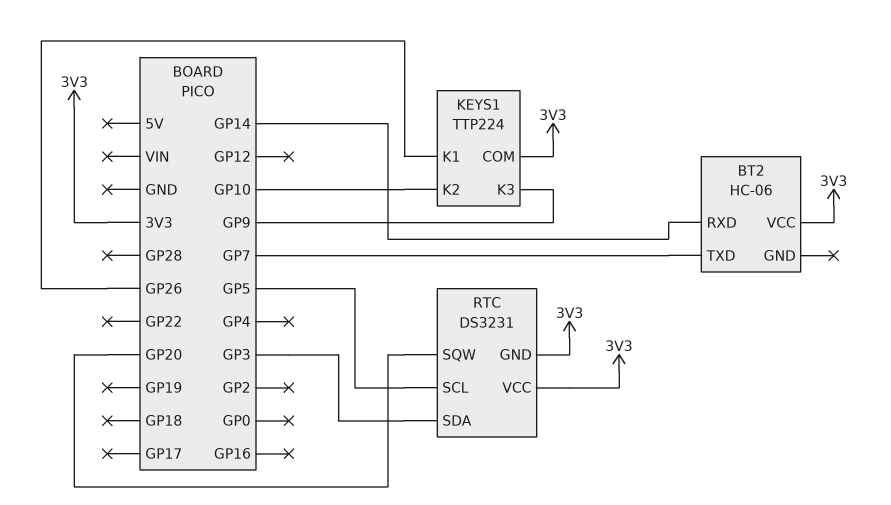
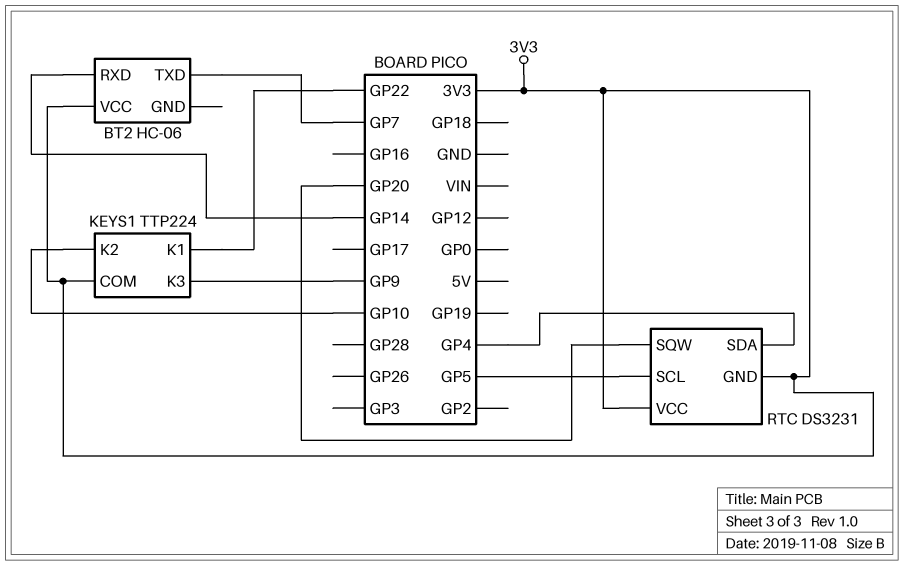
KEYS1 pin K1: GP26 -> GP22
RTC pin SDA: GP3 -> GP4

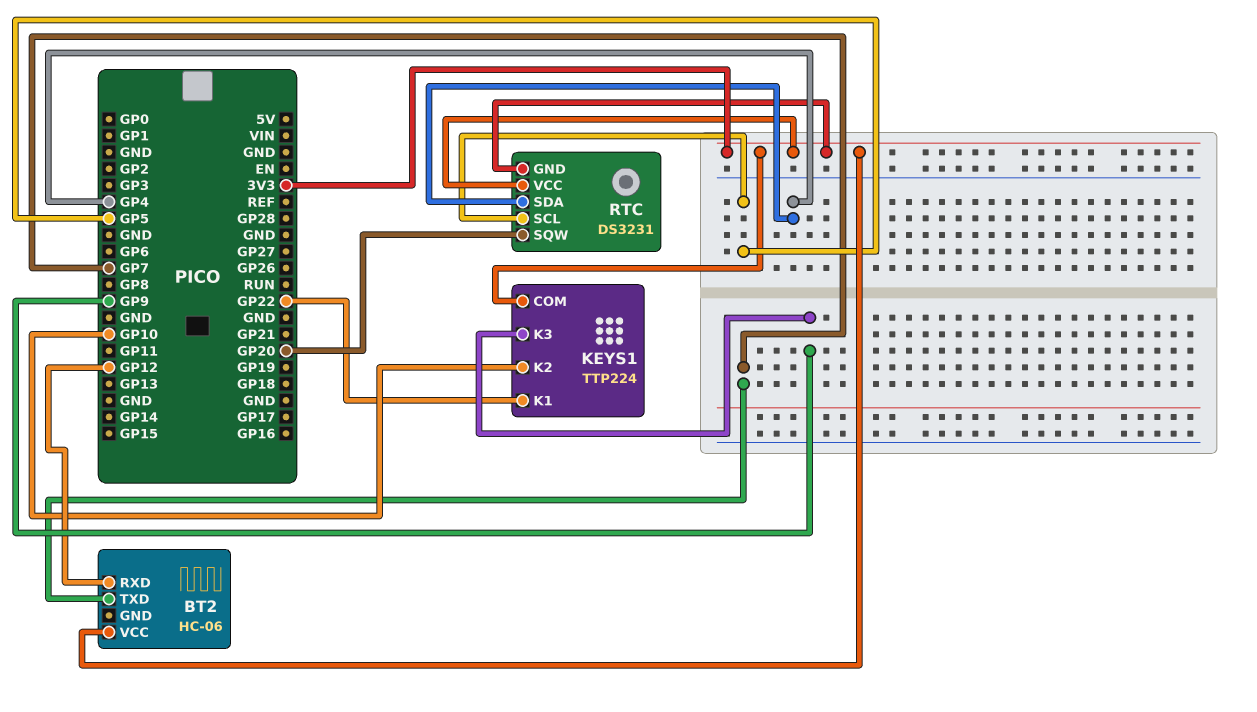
BT2 pin RXD: GP14 -> GP12

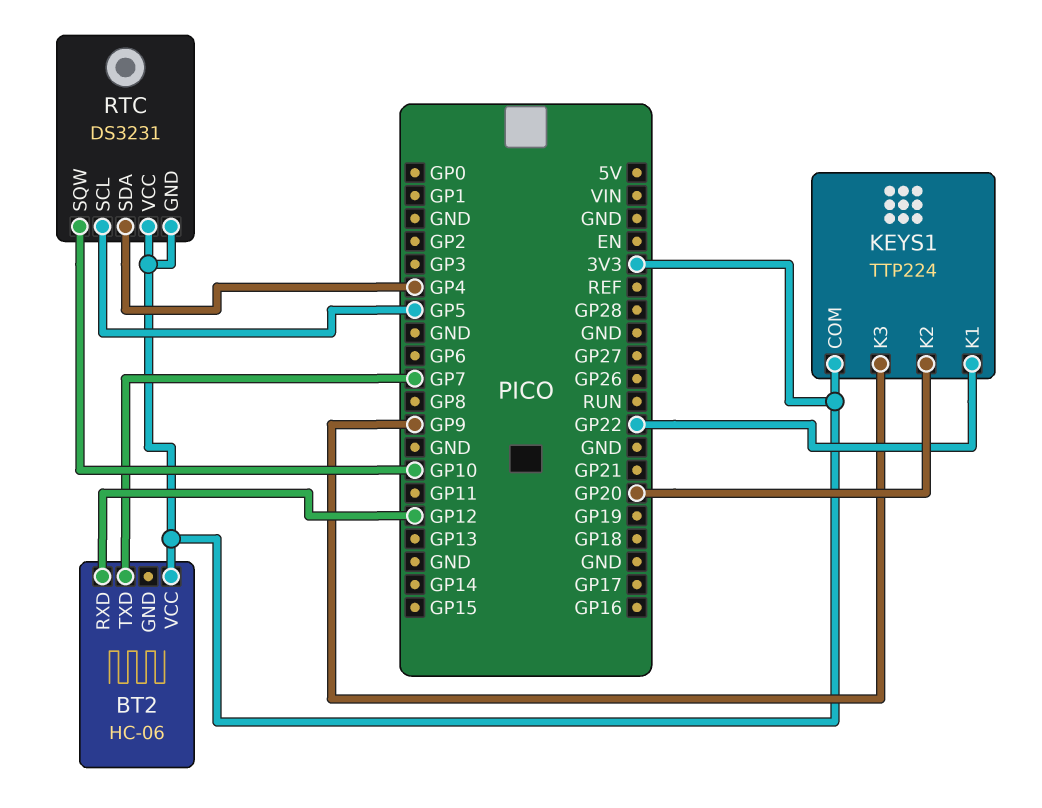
KEYS1 pin K2: GP10 -> GP20
RTC pin SQW: GP20 -> GP10

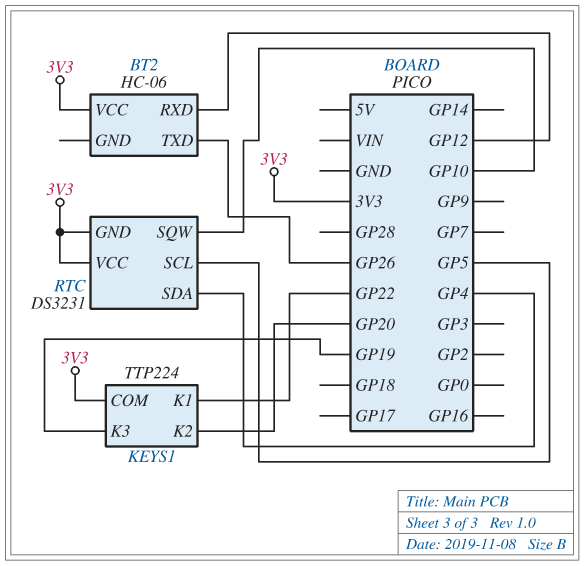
BT2 pin TXD: GP7 -> GP26
KEYS1 pin K3: GP9 -> GP19

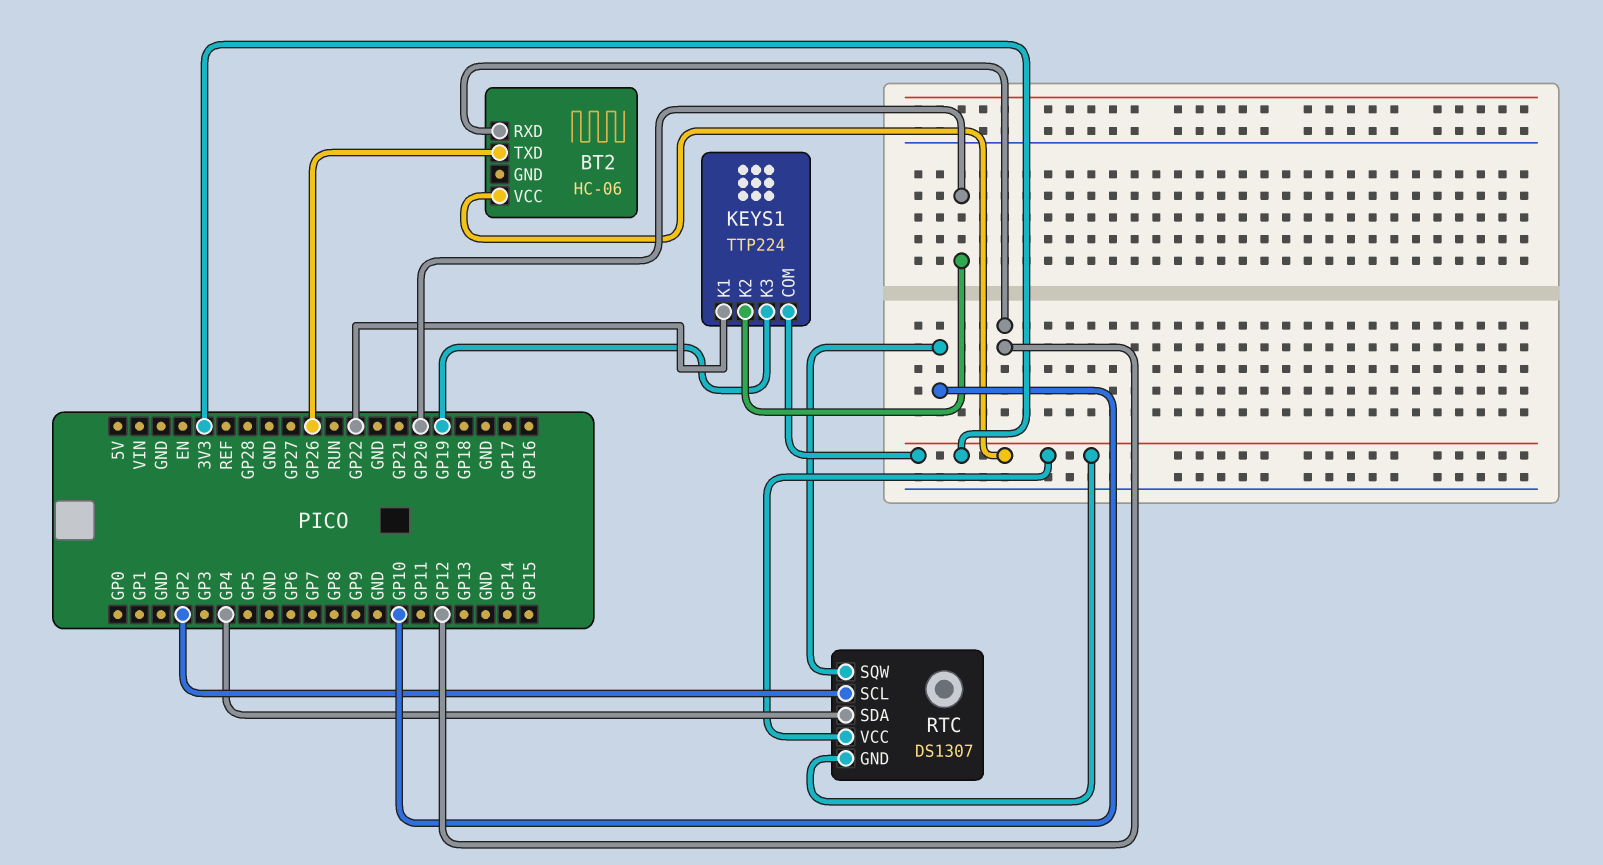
RTC: DS3231 -> DS1307
RTC pin SCL: GP5 -> GP2

